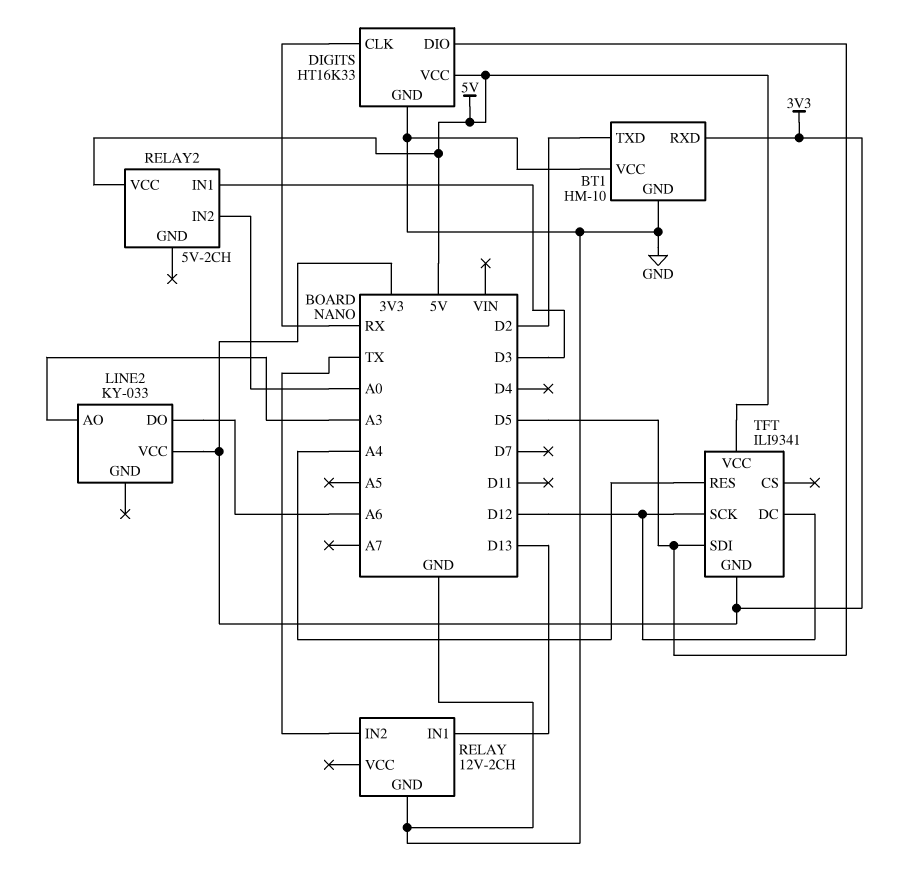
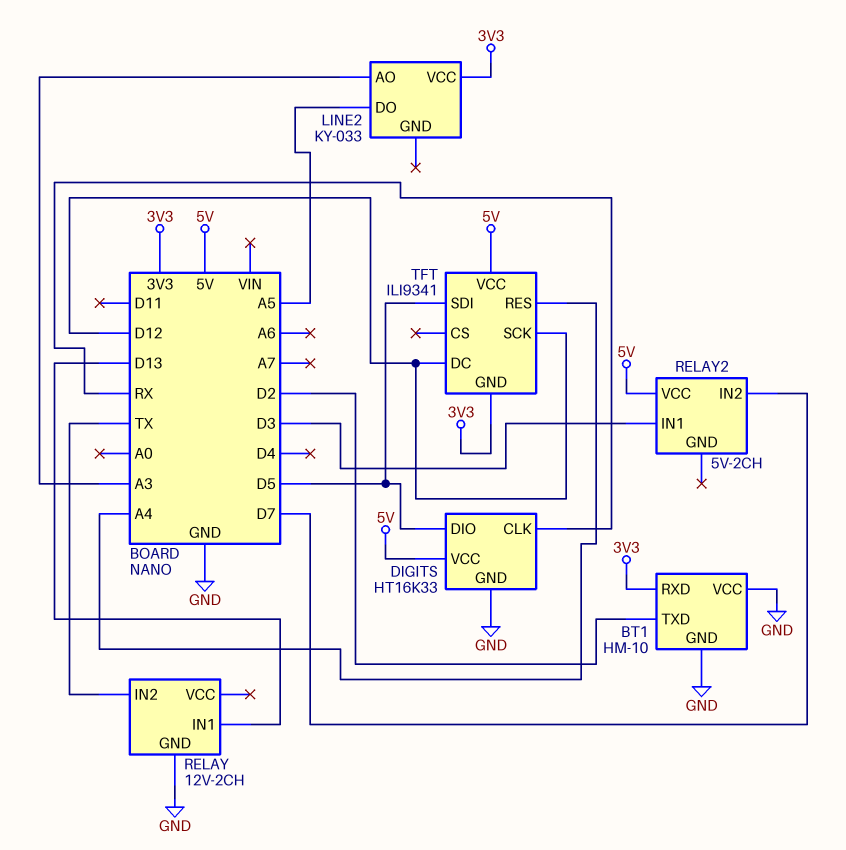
LINE2 pin DO: A6 -> A5
RELAY2 pin IN2: A0 -> D7

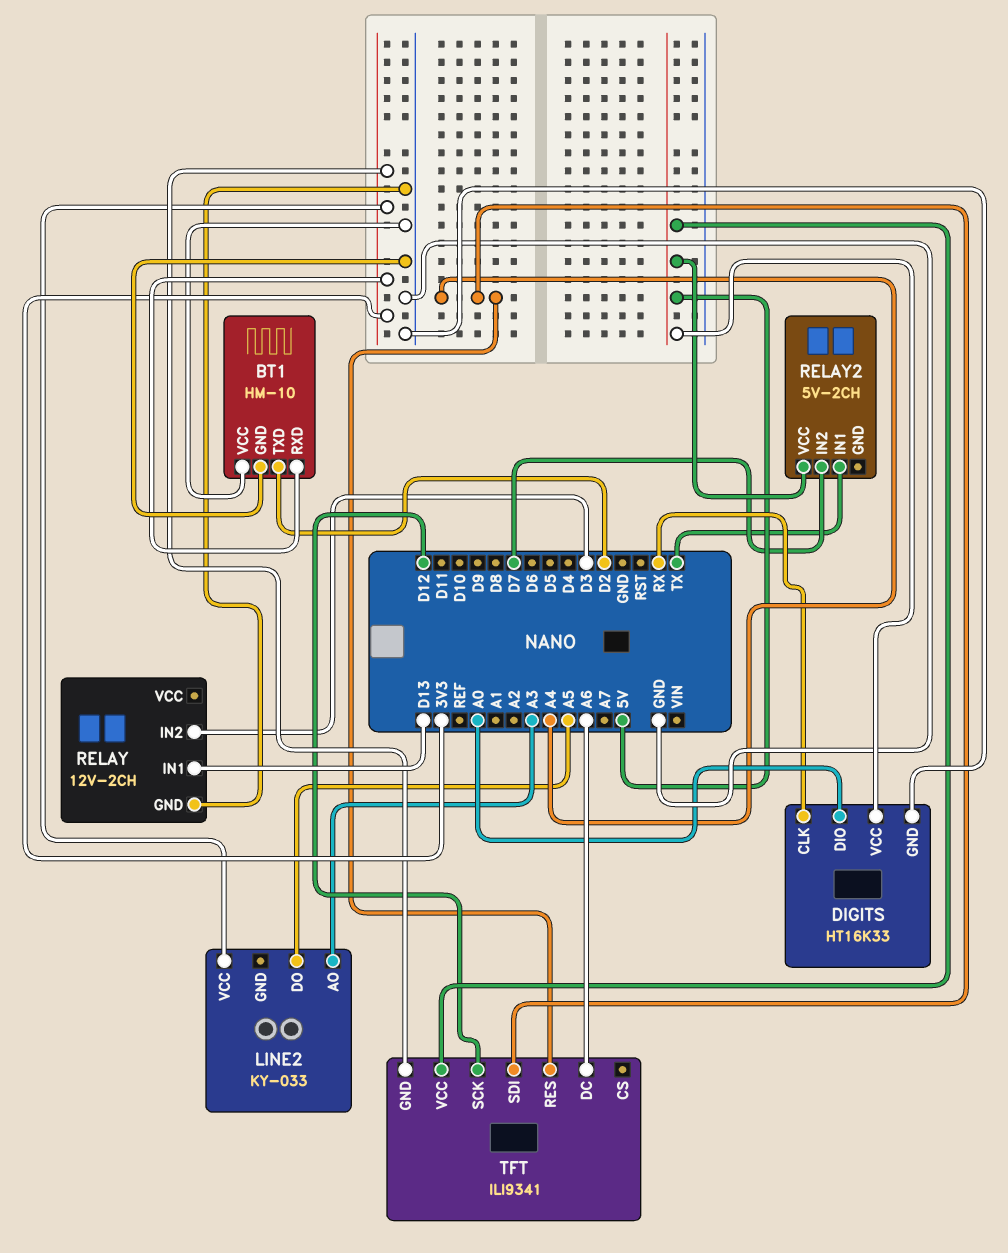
DIGITS pin DIO: D5 -> A0
RELAY pin IN2: TX -> D3
RELAY2 pin IN1: D3 -> TX
TFT pin DC: D12 -> A6
TFT pin SDI: D5 -> A4

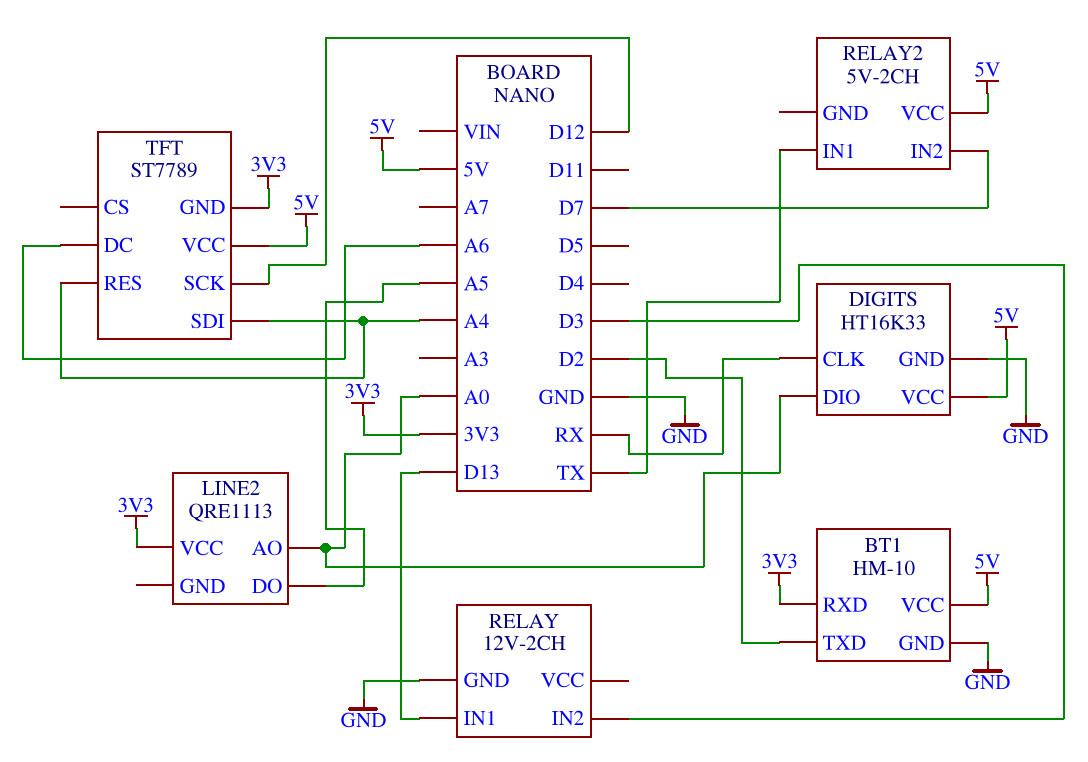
BT1 pin VCC: GND -> 5V
LINE2: KY-033 -> QRE1113
LINE2 pin AO: A3 -> A0
TFT: ILI9341 -> ST7789

